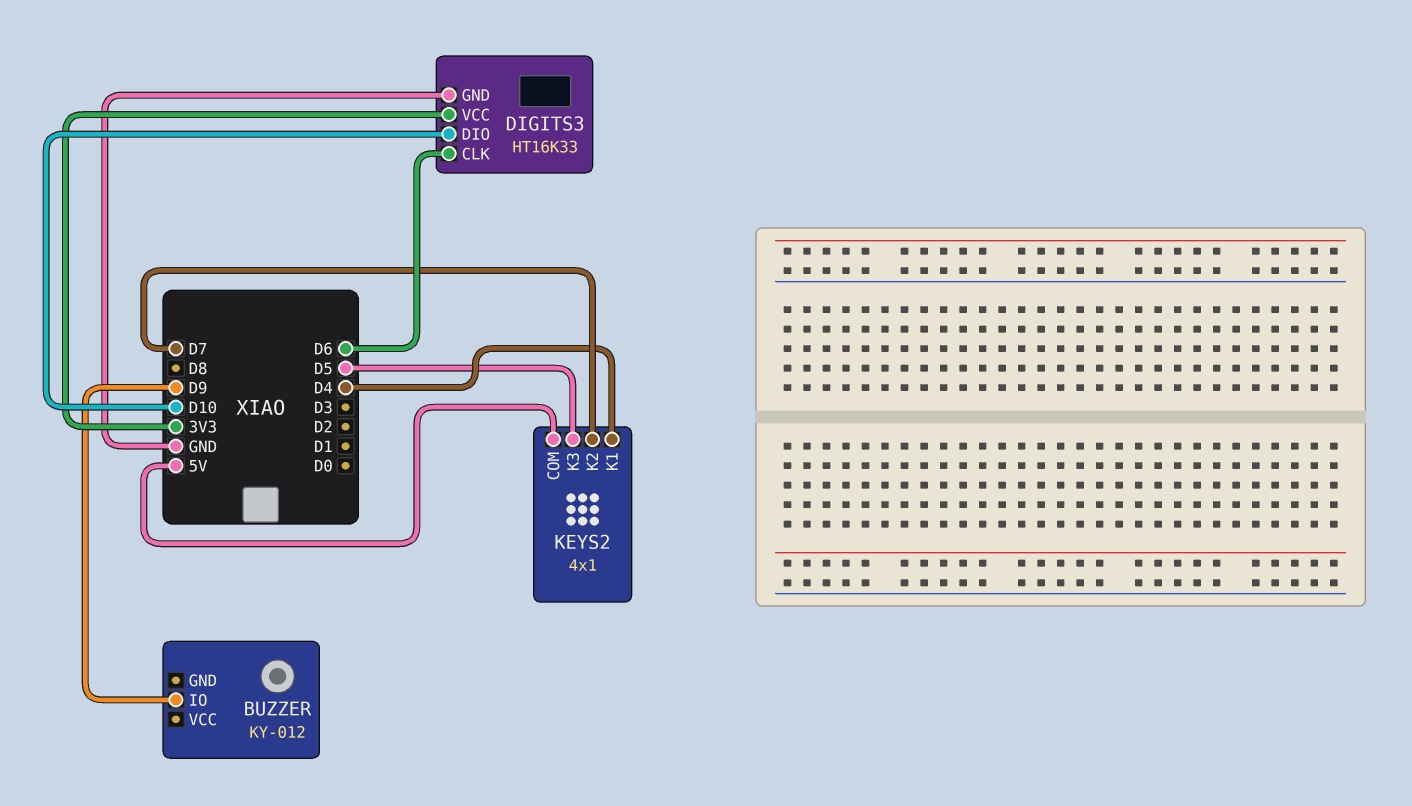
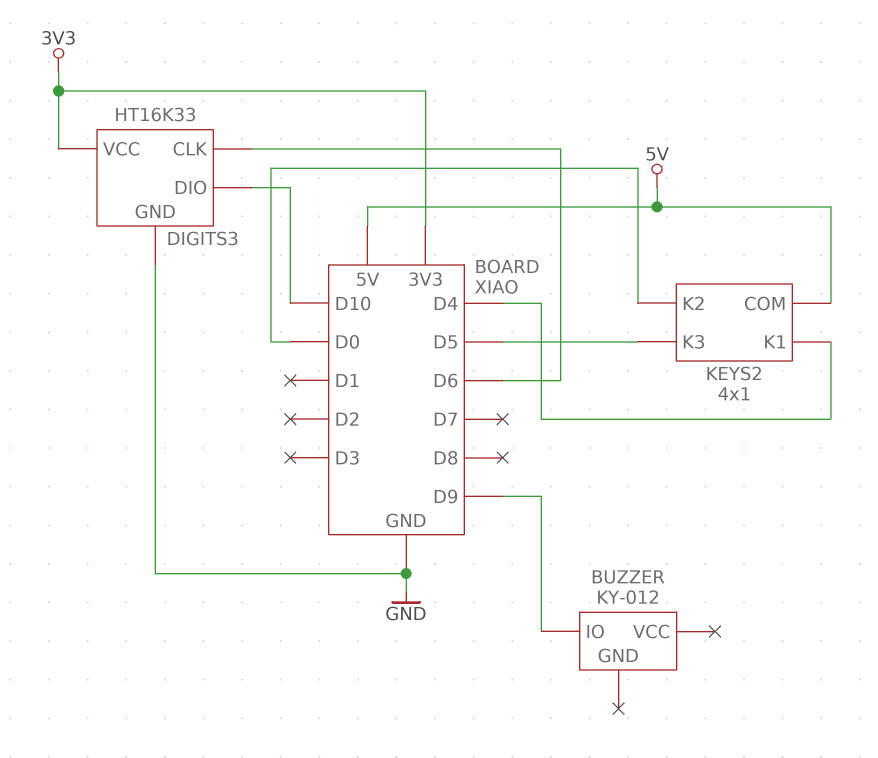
KEYS2 pin K2: D7 -> D0

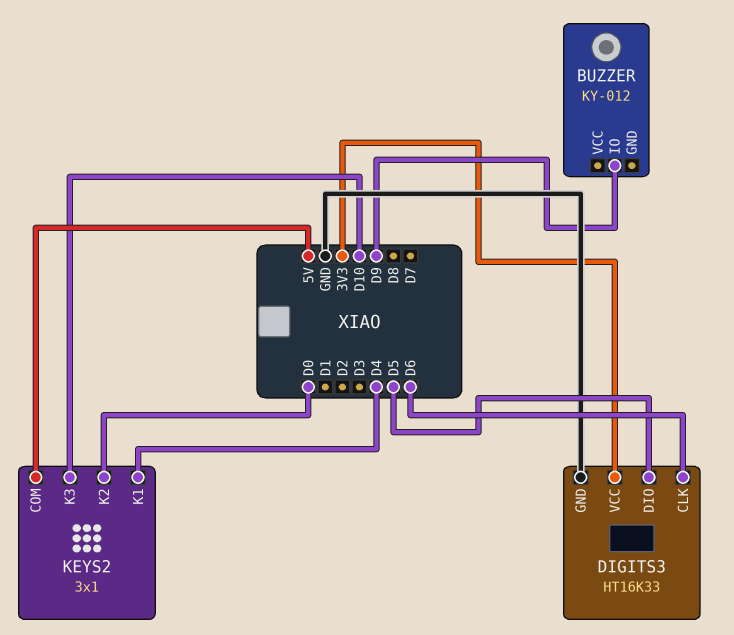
DIGITS3 pin DIO: D10 -> D5
KEYS2: 4x1 -> 3x1
KEYS2 pin K3: D5 -> D10

